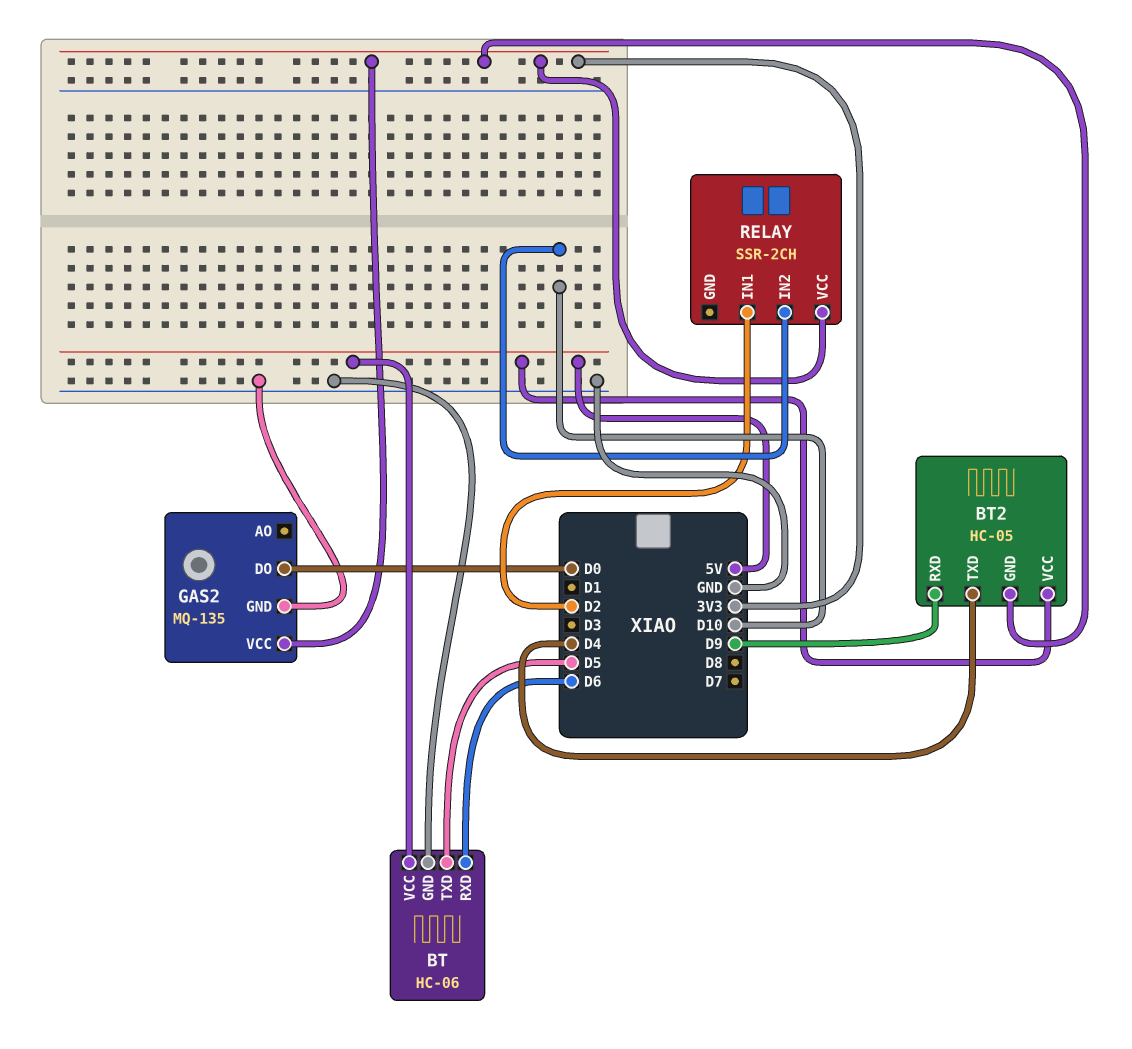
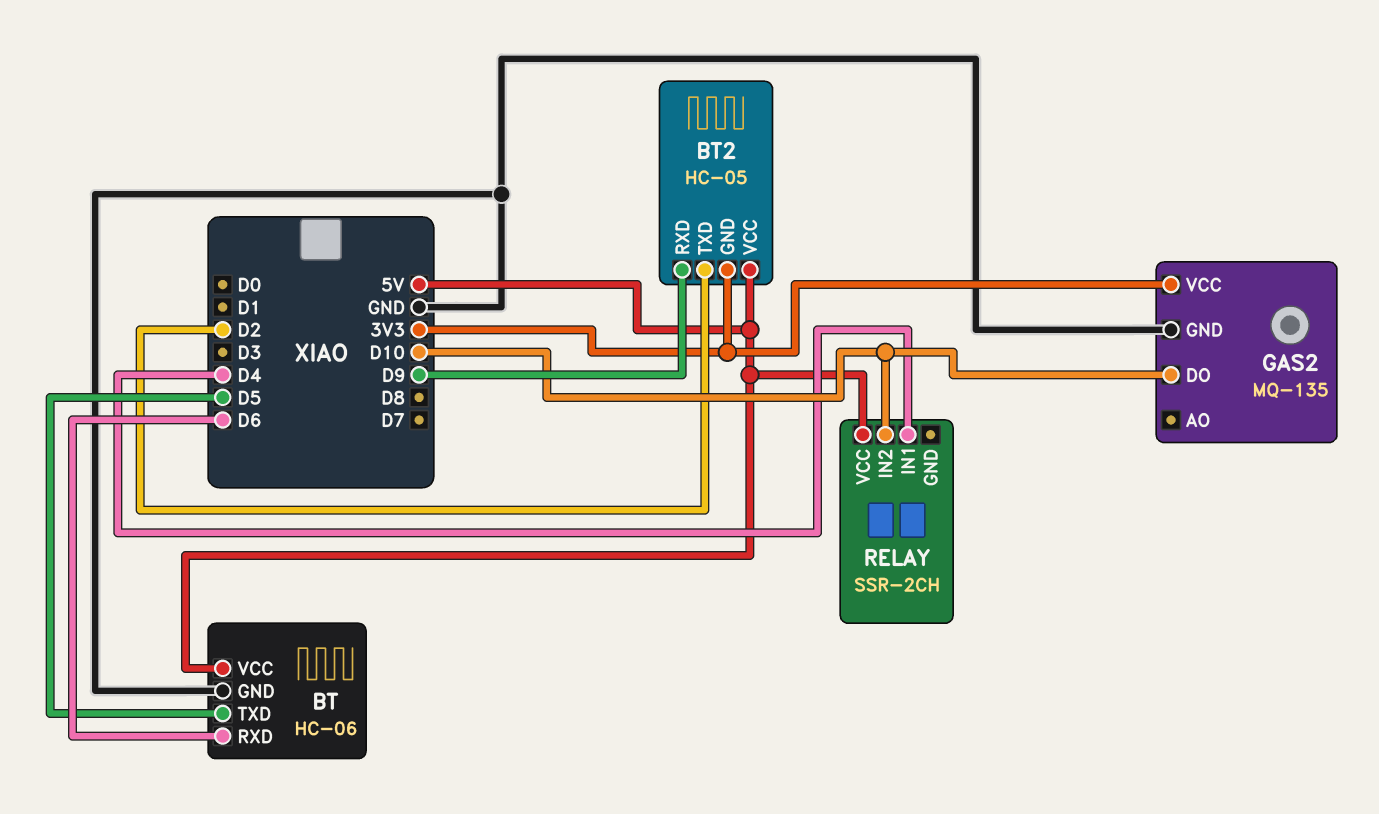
BT2 pin TXD: D4 -> D2
GAS2 pin DO: D0 -> D10
RELAY pin IN1: D2 -> D4
RELAY pin VCC: 3V3 -> 5V

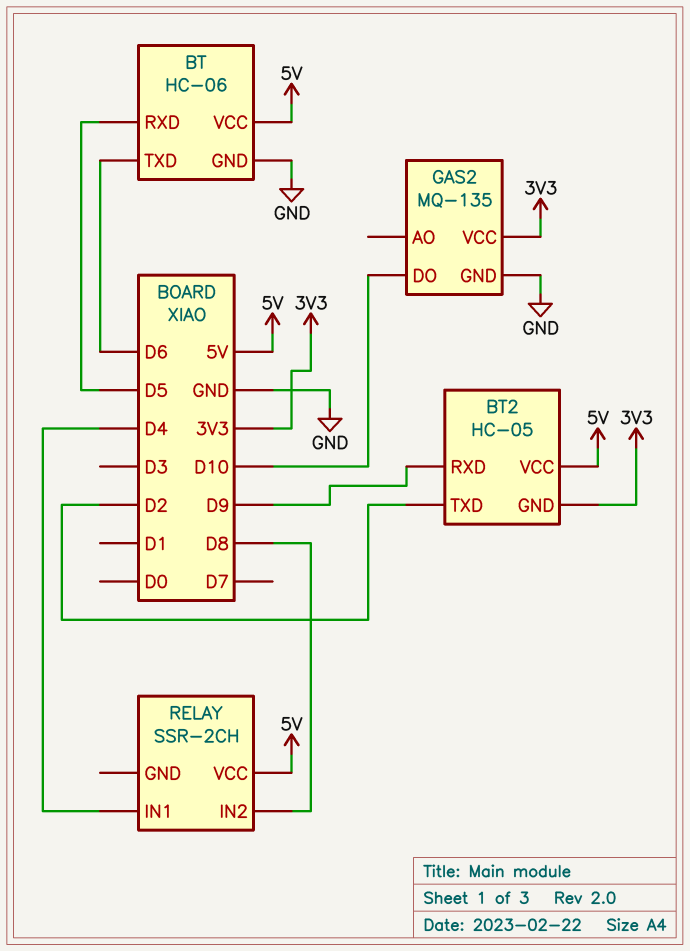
BT pin RXD: D6 -> D5
BT pin TXD: D5 -> D6
RELAY pin IN2: D10 -> D8

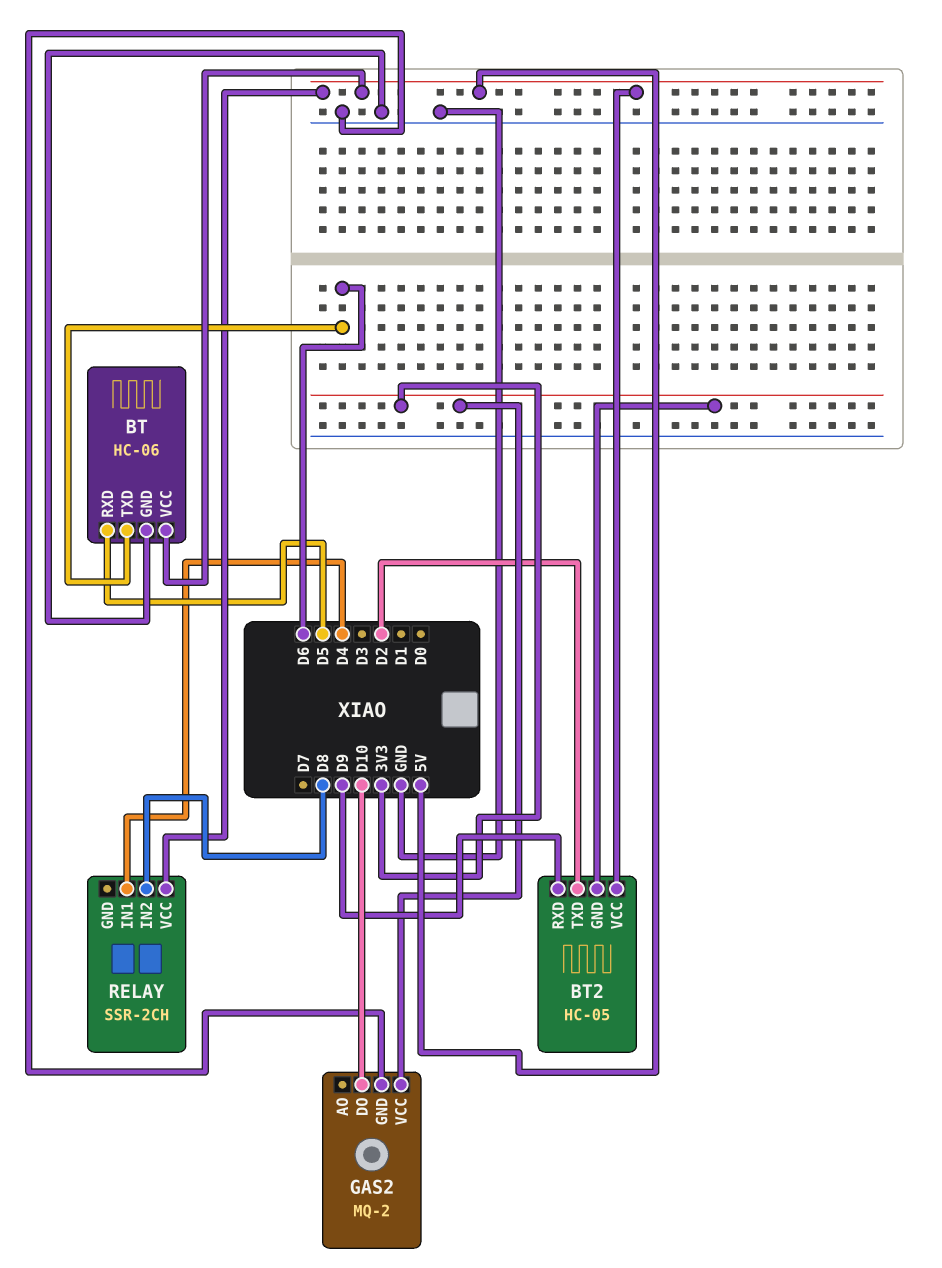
GAS2: MQ-135 -> MQ-2

